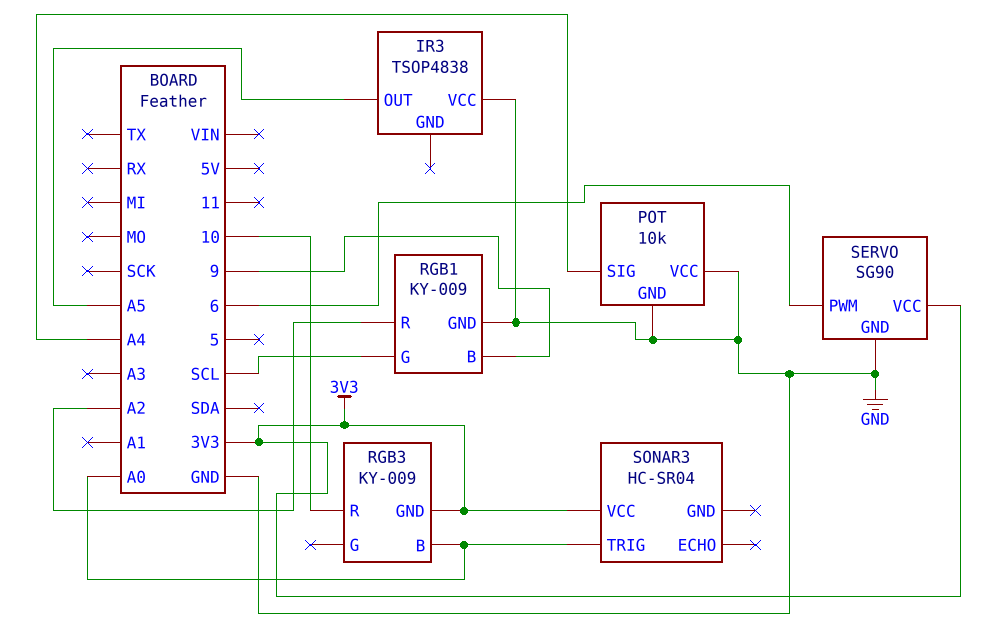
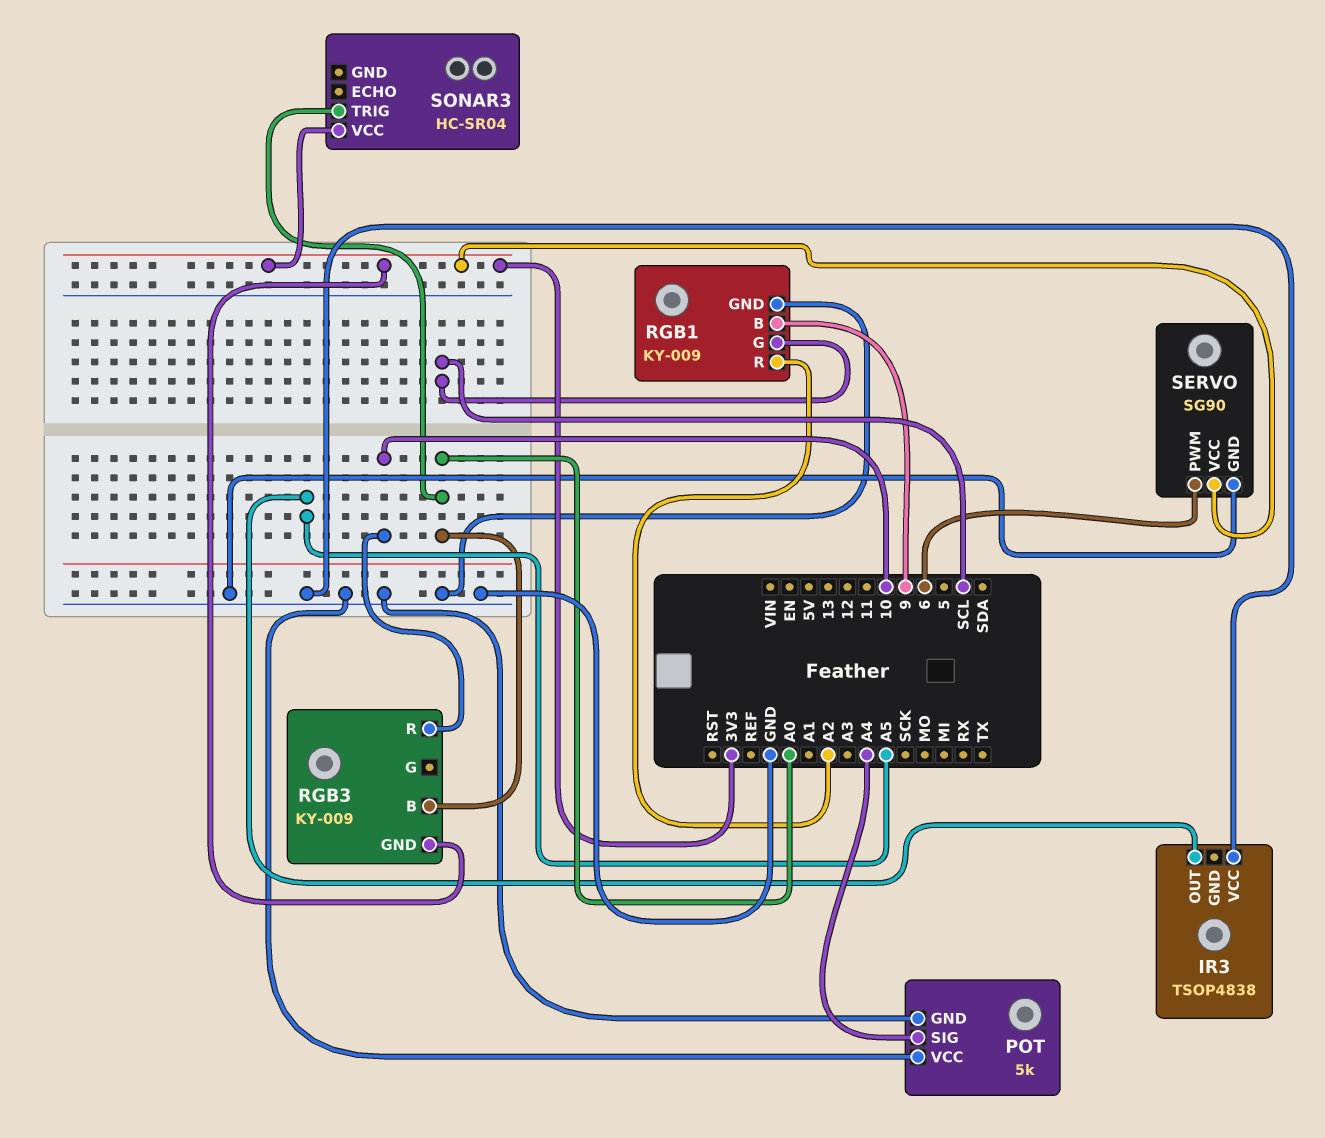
POT: 10k -> 5k

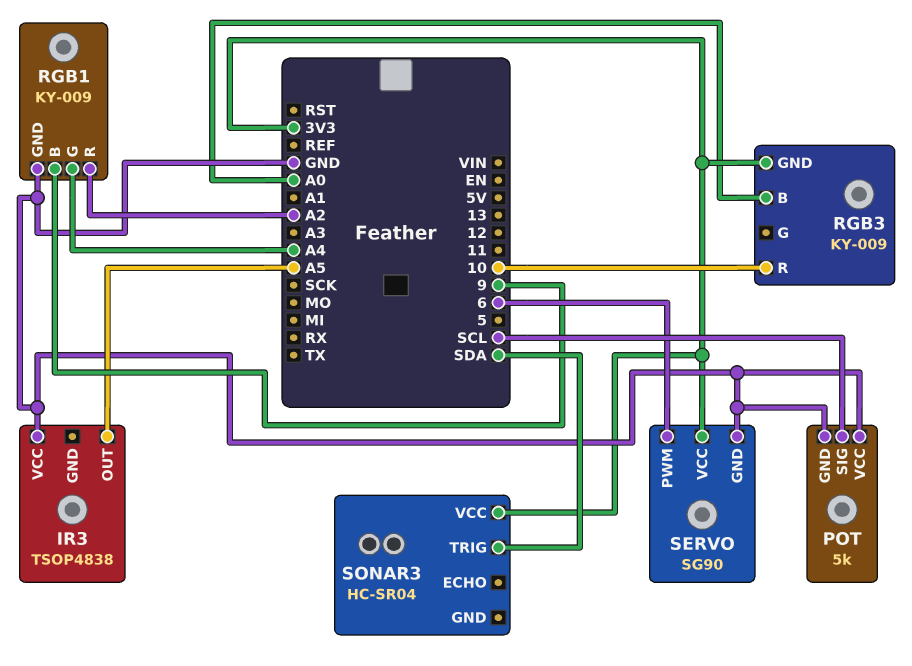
POT pin SIG: A4 -> SCL
RGB1 pin G: SCL -> A4
SONAR3 pin TRIG: A0 -> SDA

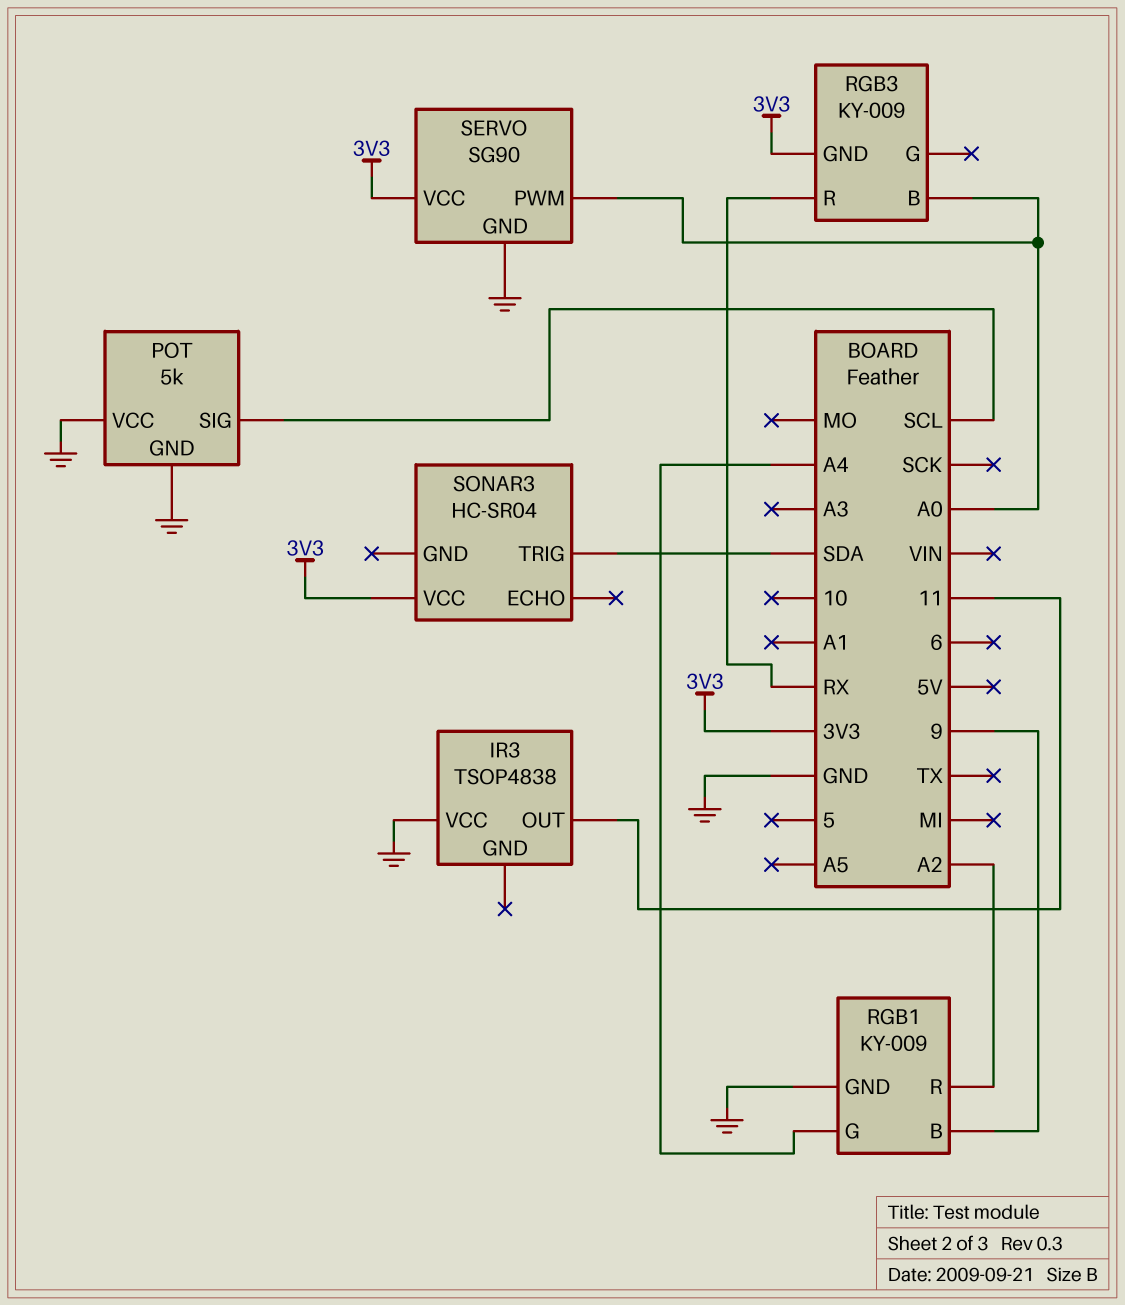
IR3 pin OUT: A5 -> 11
RGB3 pin R: 10 -> RX
SERVO pin PWM: 6 -> A0

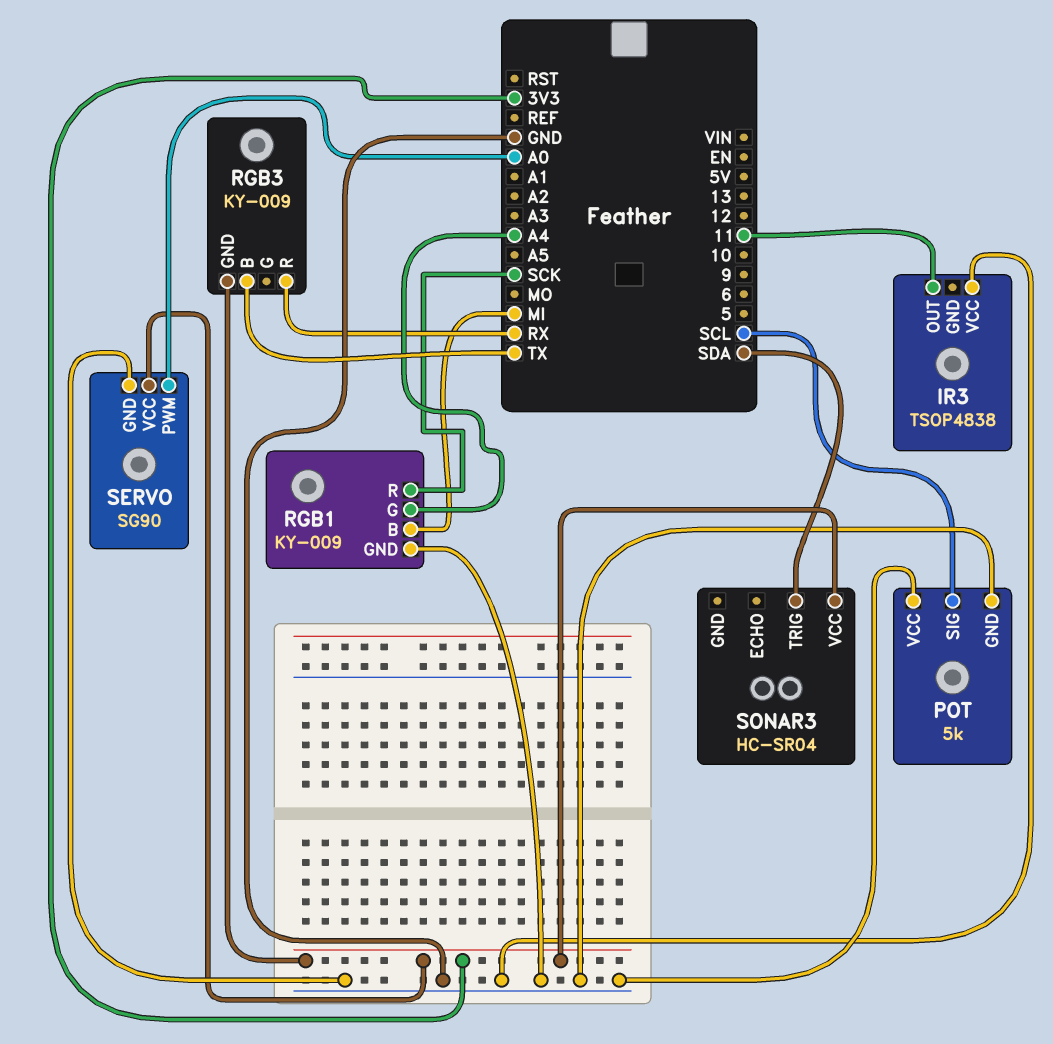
RGB1 pin B: 9 -> MI
RGB1 pin R: A2 -> SCK
RGB3 pin B: A0 -> TX

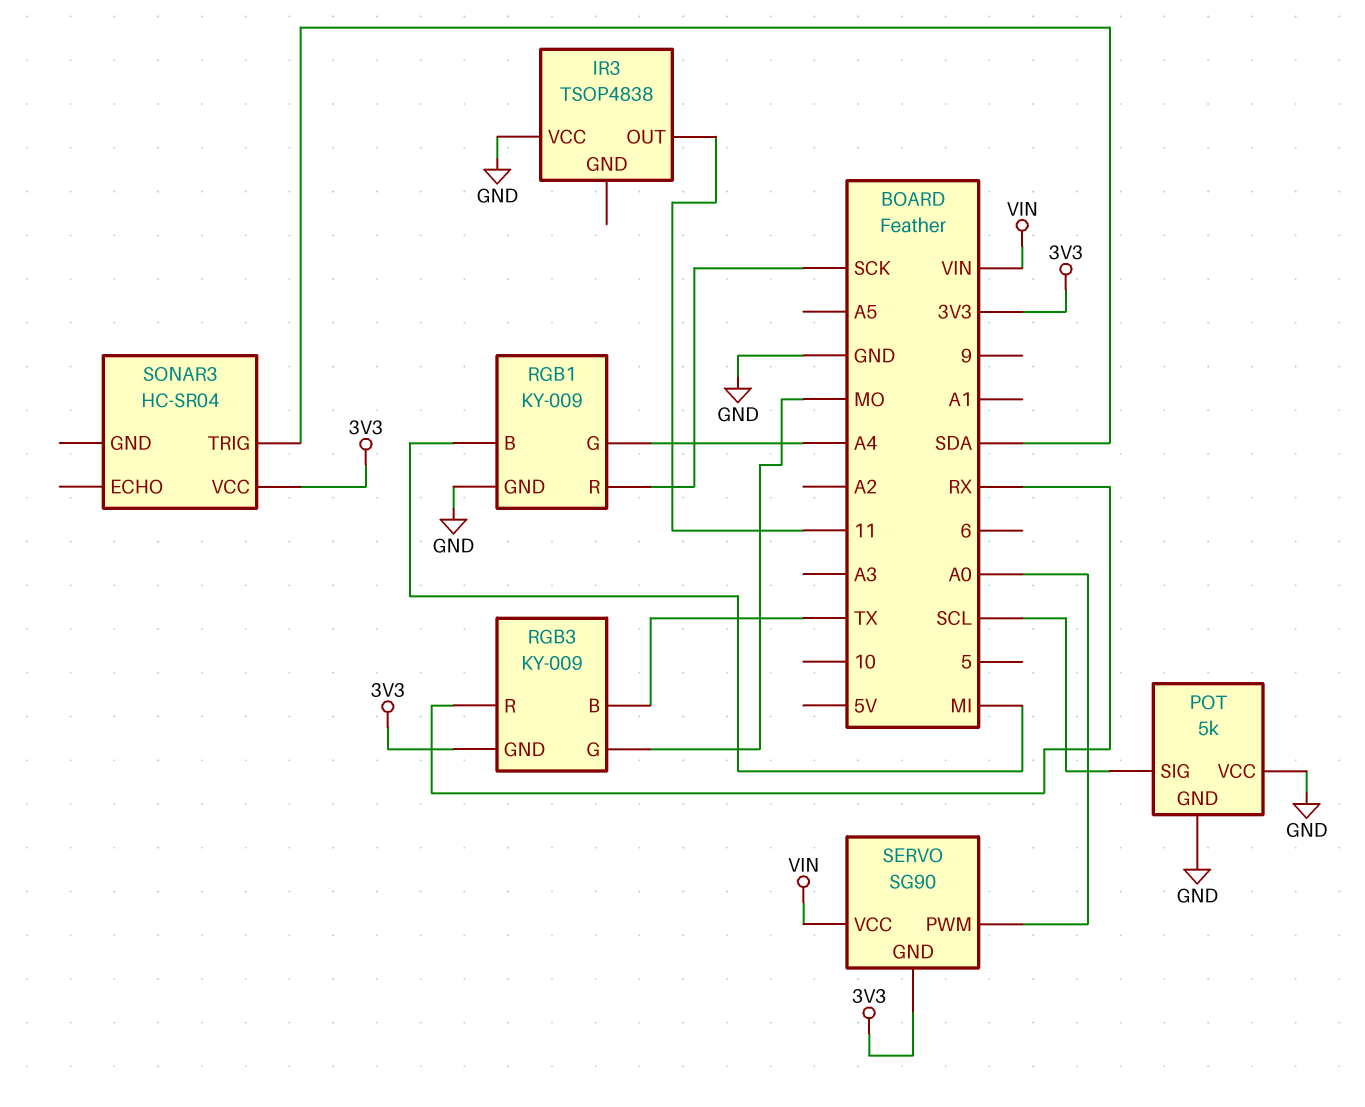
RGB3 pin G: none -> MO
SERVO pin GND: GND -> 3V3
SERVO pin VCC: 3V3 -> VIN

